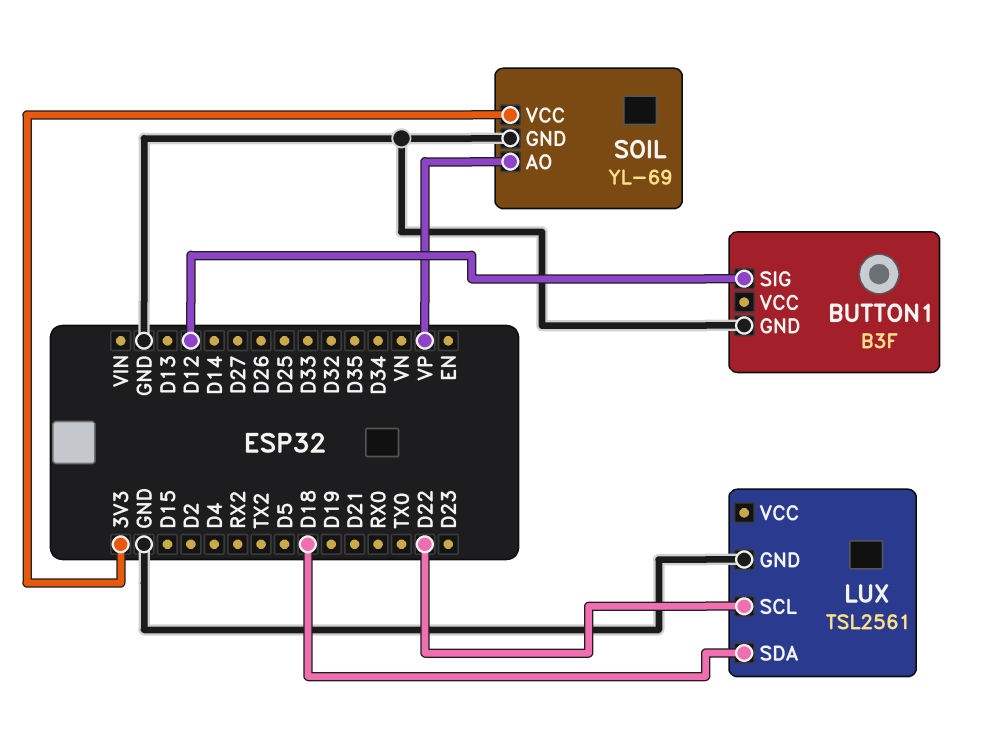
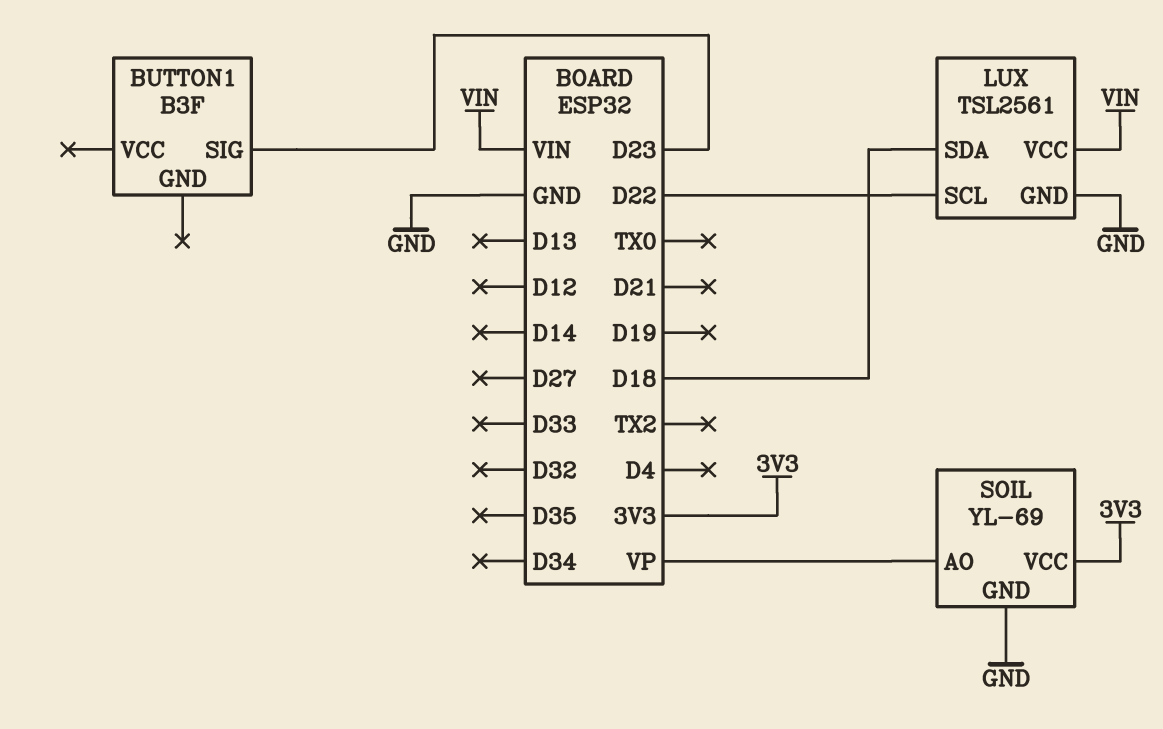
BUTTON1 pin GND: GND -> none
BUTTON1 pin SIG: D12 -> D23
LUX pin VCC: none -> VIN

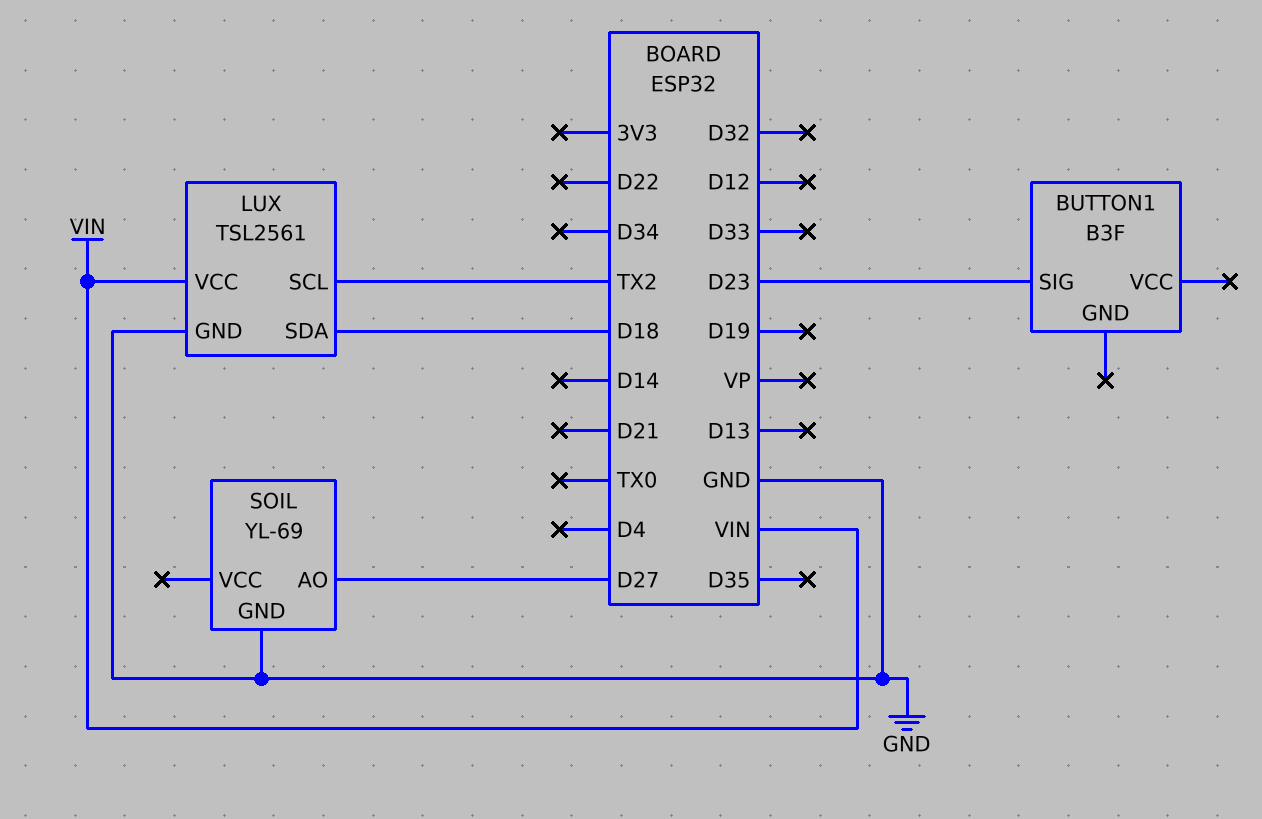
LUX pin SCL: D22 -> TX2
SOIL pin AO: VP -> D27
SOIL pin VCC: 3V3 -> none

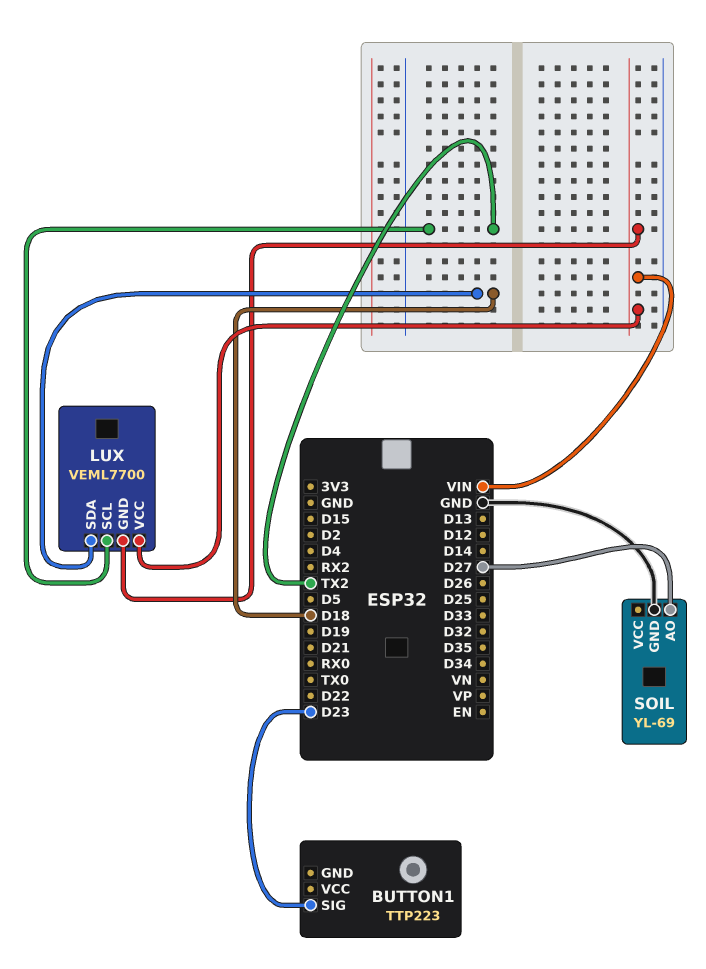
BUTTON1: B3F -> TTP223
LUX: TSL2561 -> VEML7700
LUX pin GND: GND -> VIN

